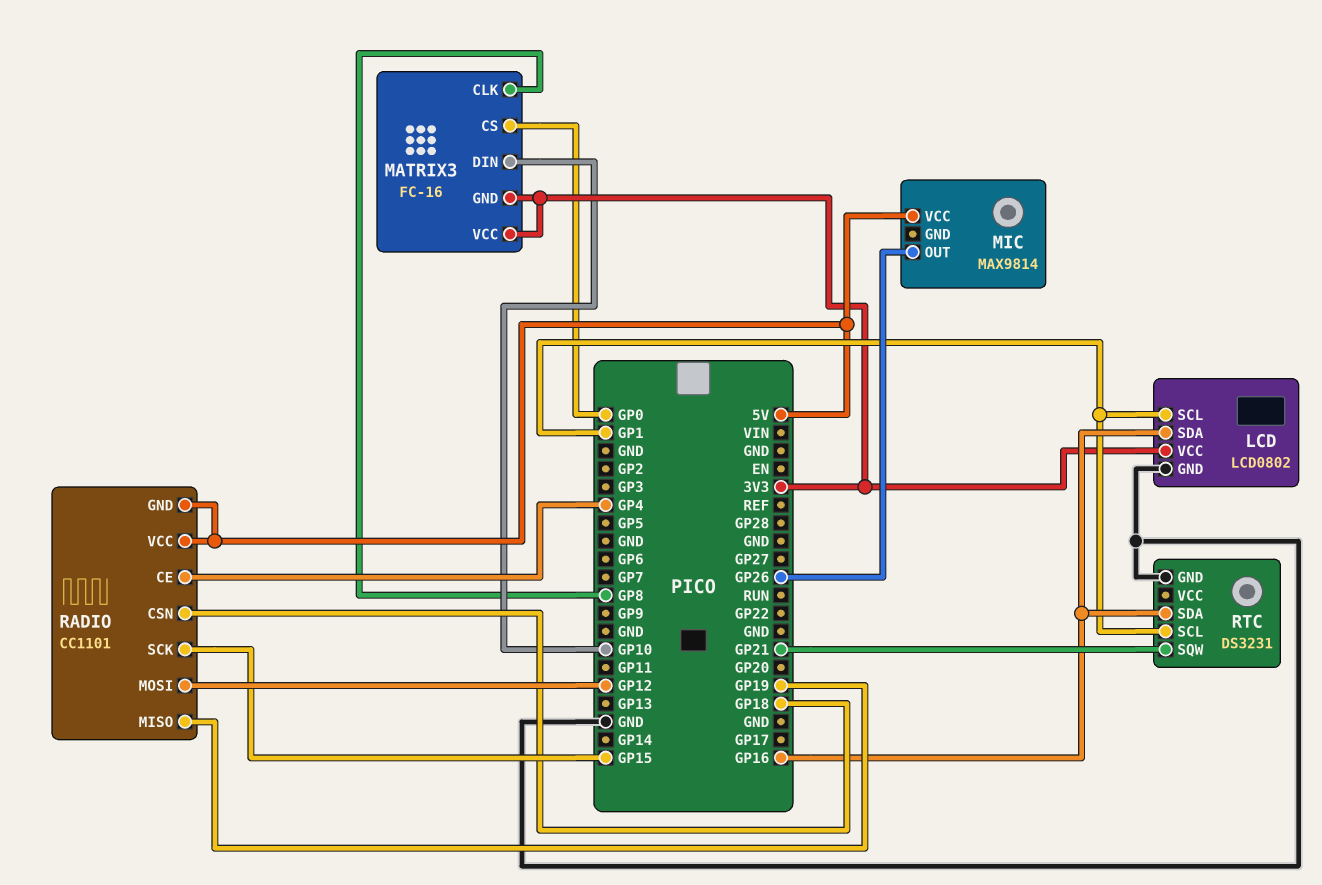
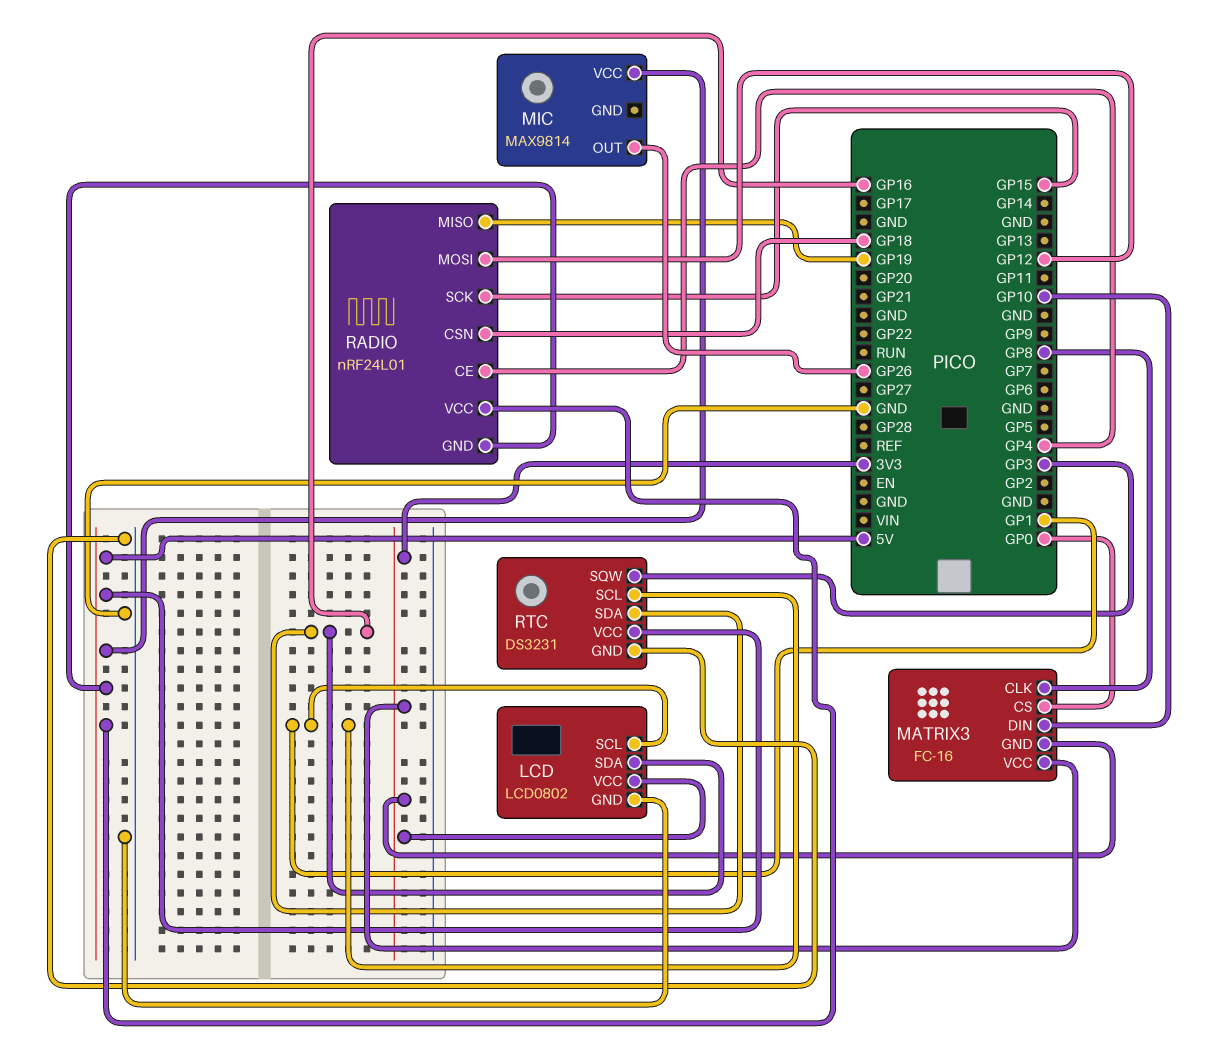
RADIO: CC1101 -> nRF24L01
RTC pin SQW: GP21 -> GP3
RTC pin VCC: none -> 5V

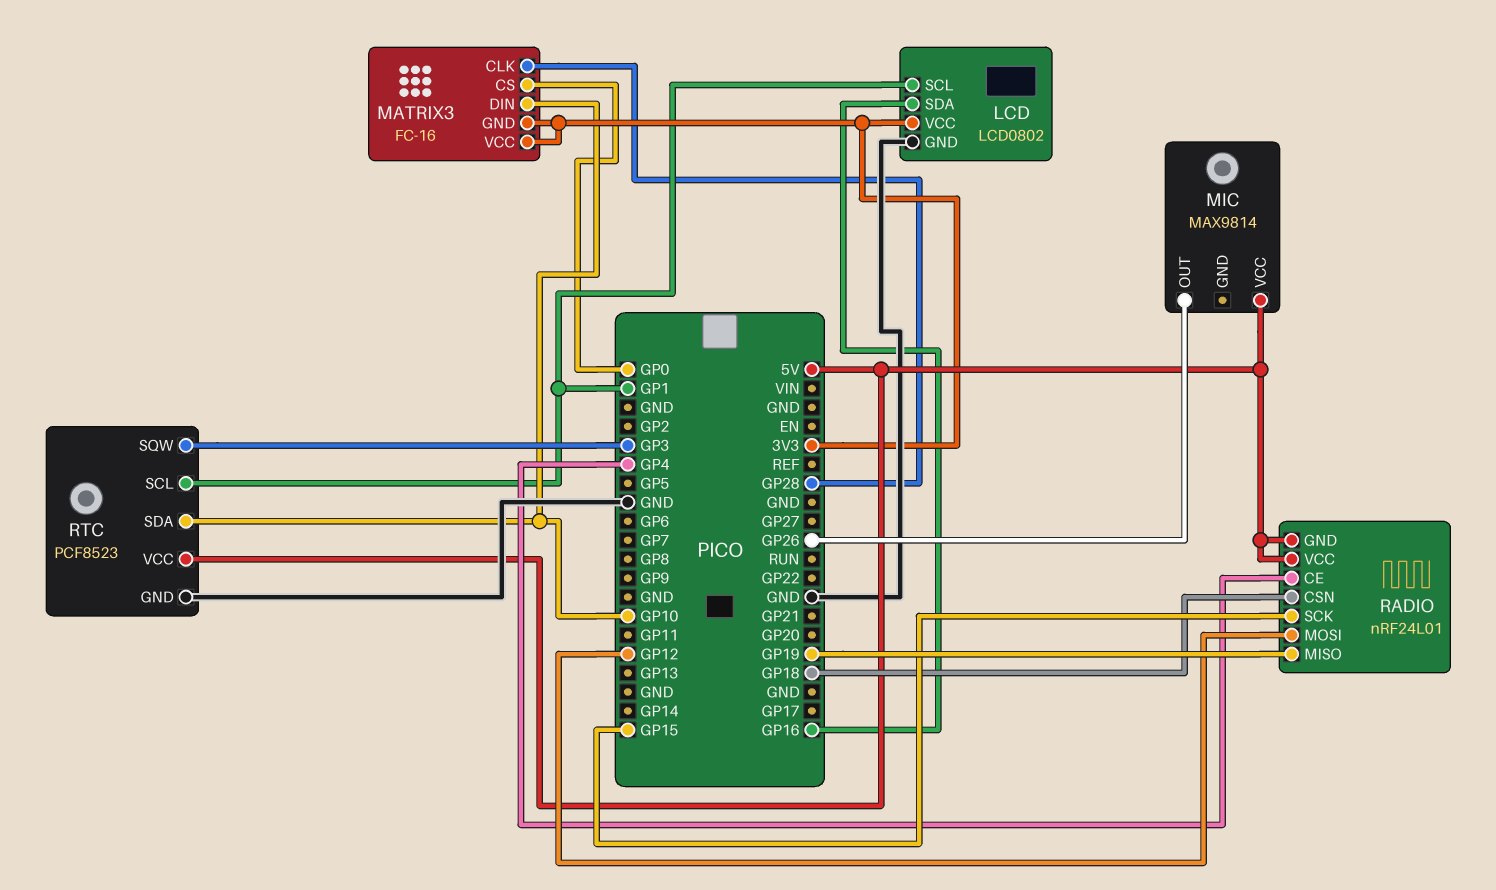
MATRIX3 pin CLK: GP8 -> GP28
RTC: DS3231 -> PCF8523
RTC pin SDA: GP16 -> GP10

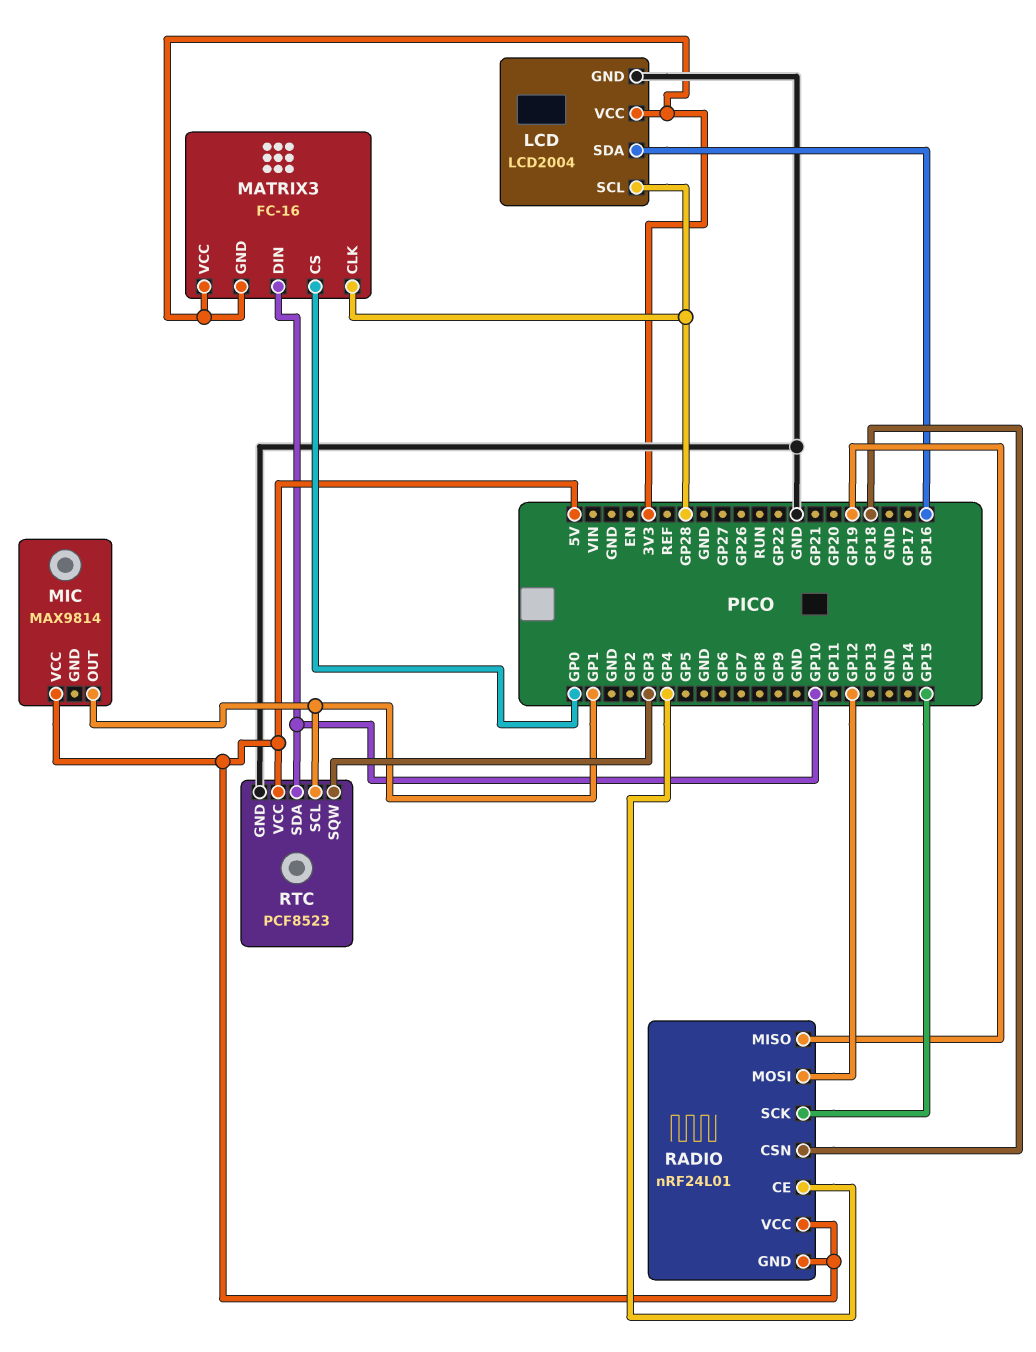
LCD: LCD0802 -> LCD2004
LCD pin SCL: GP1 -> GP28
MIC pin OUT: GP26 -> GP1

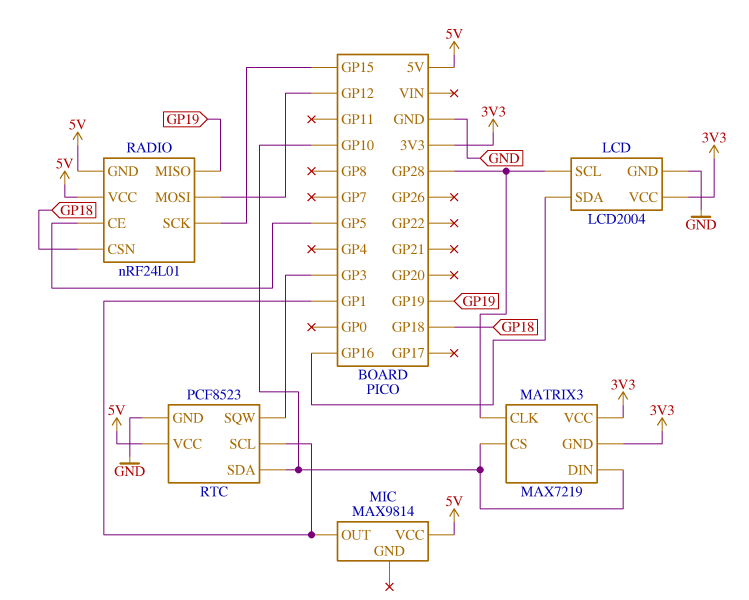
MATRIX3: FC-16 -> MAX7219
MATRIX3 pin CS: GP0 -> GP10
RADIO pin CE: GP4 -> GP5

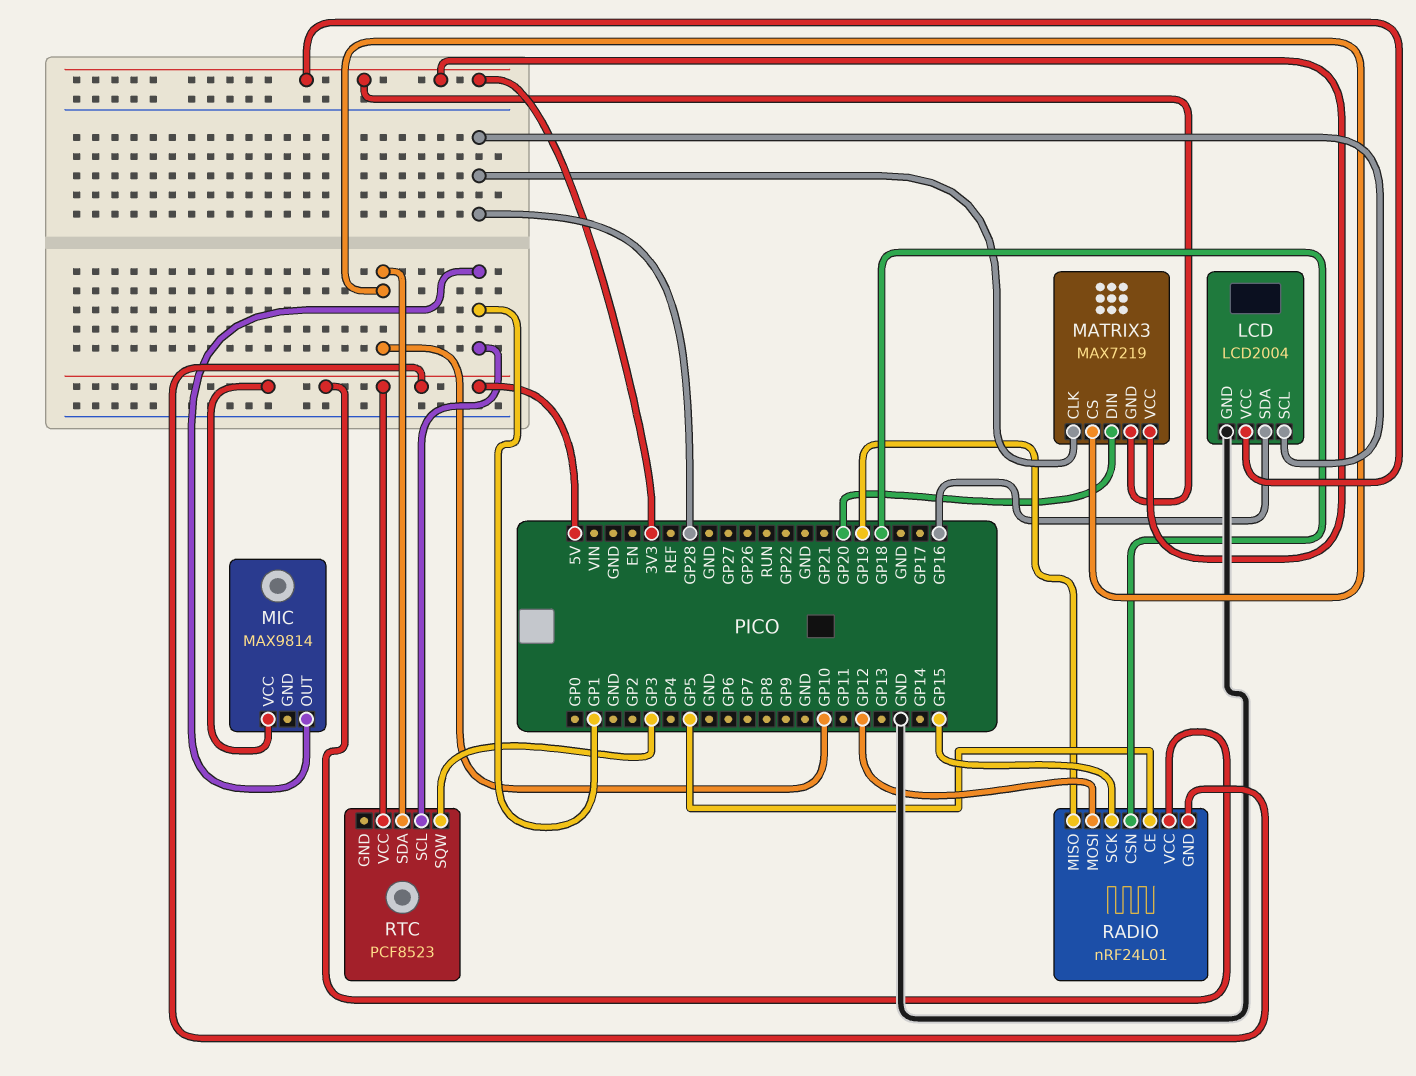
MATRIX3 pin DIN: GP10 -> GP20
RTC pin GND: GND -> none

